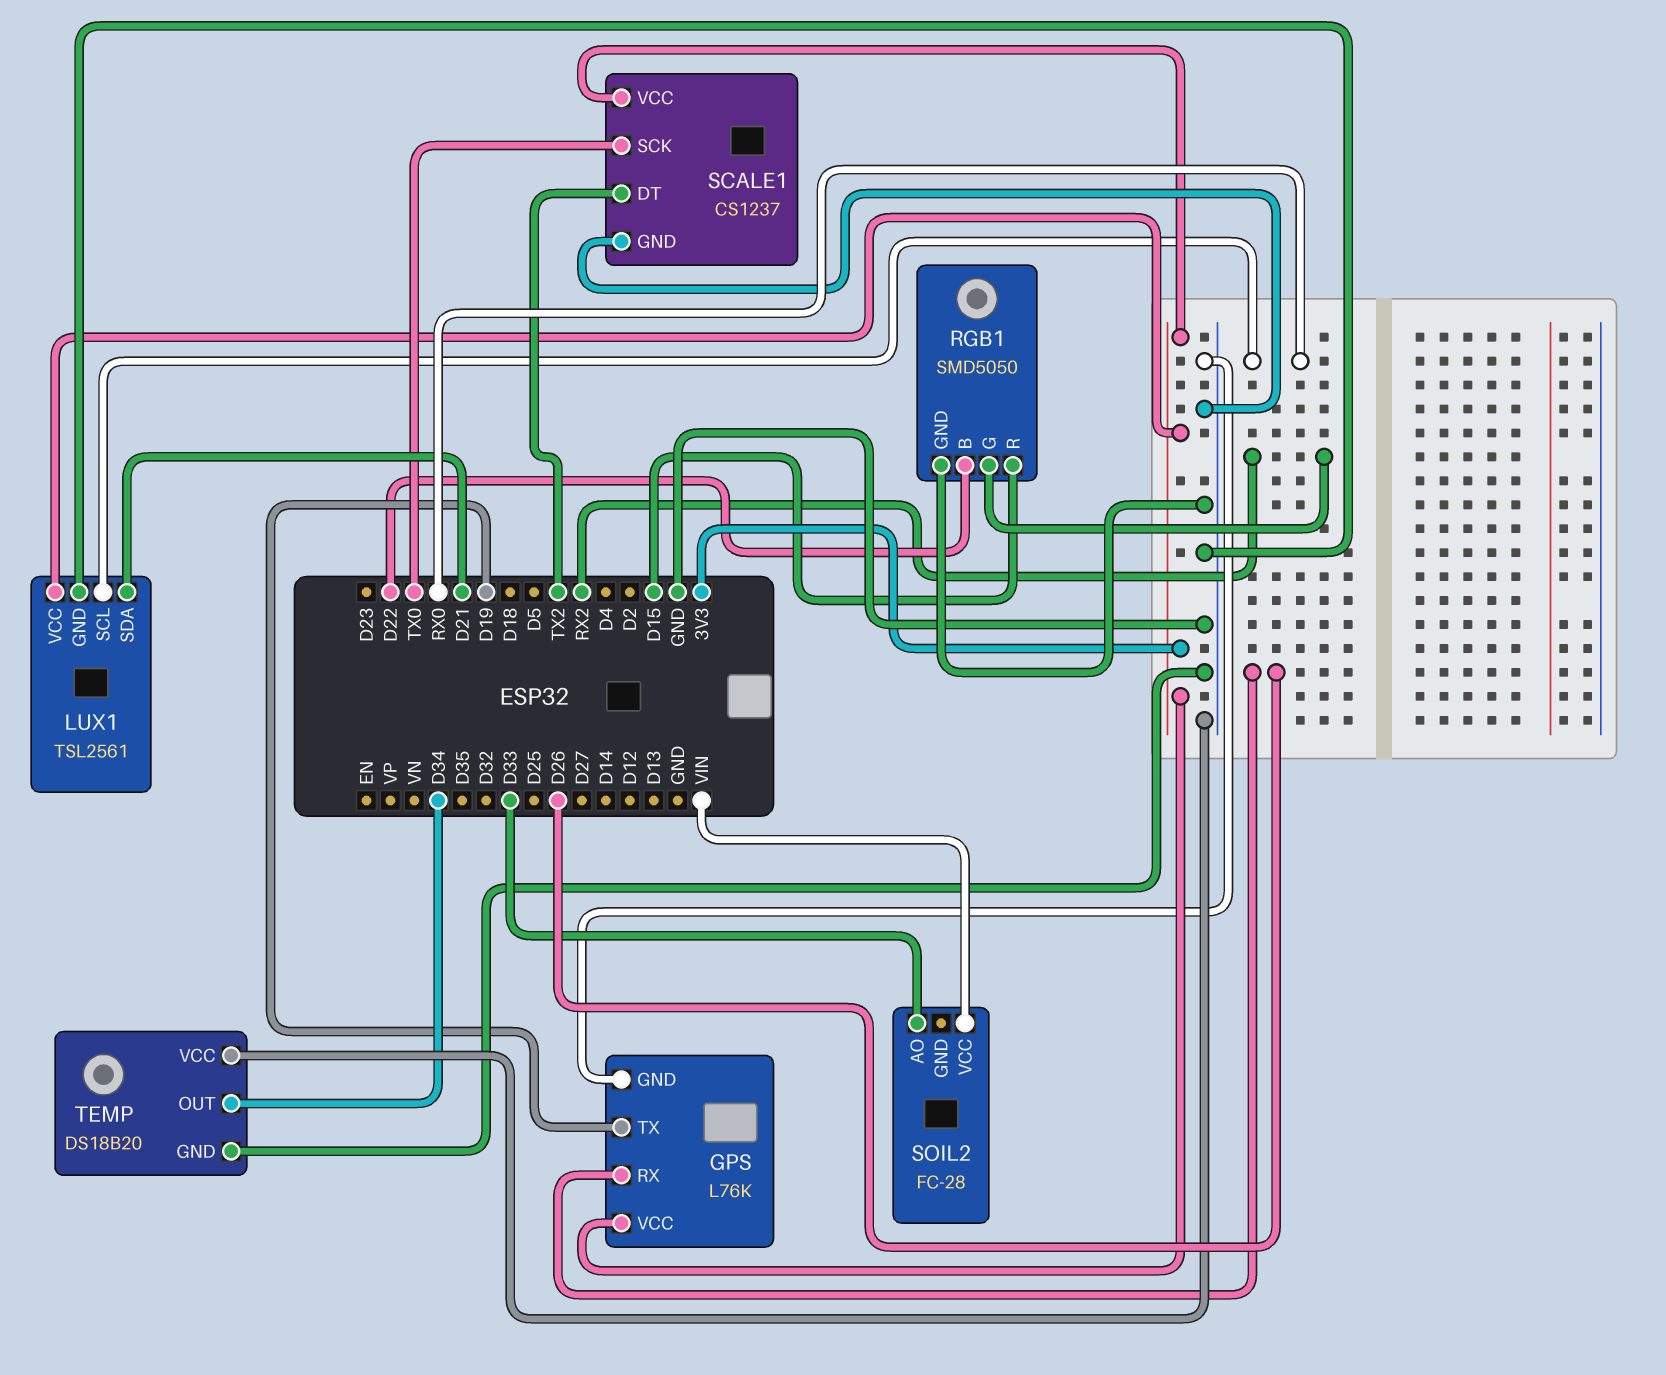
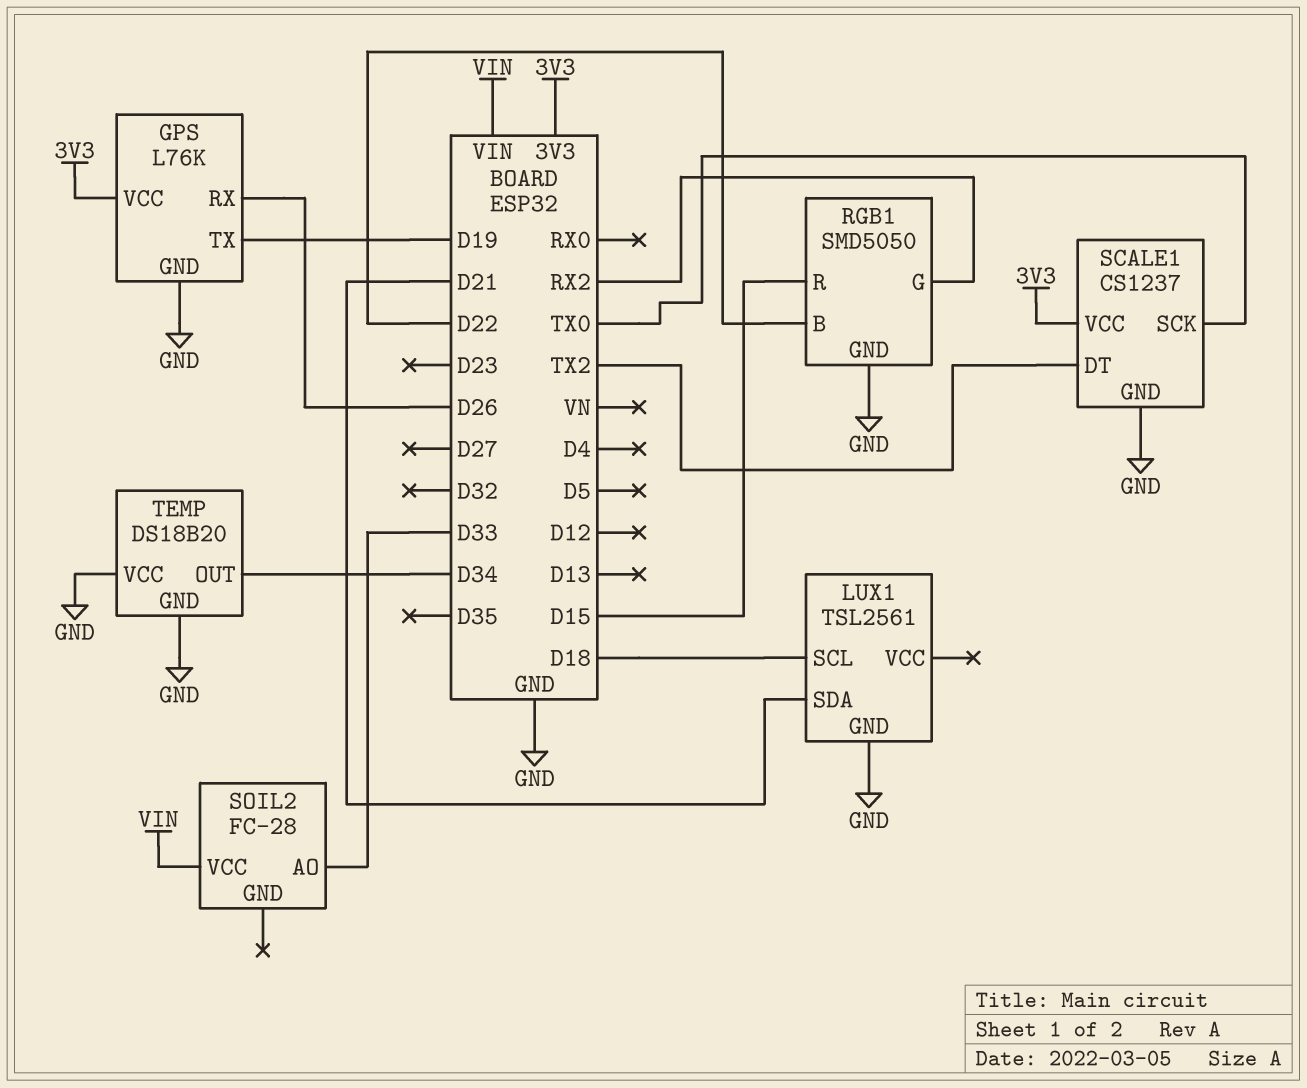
LUX1 pin SCL: RX0 -> D18
LUX1 pin VCC: 3V3 -> none

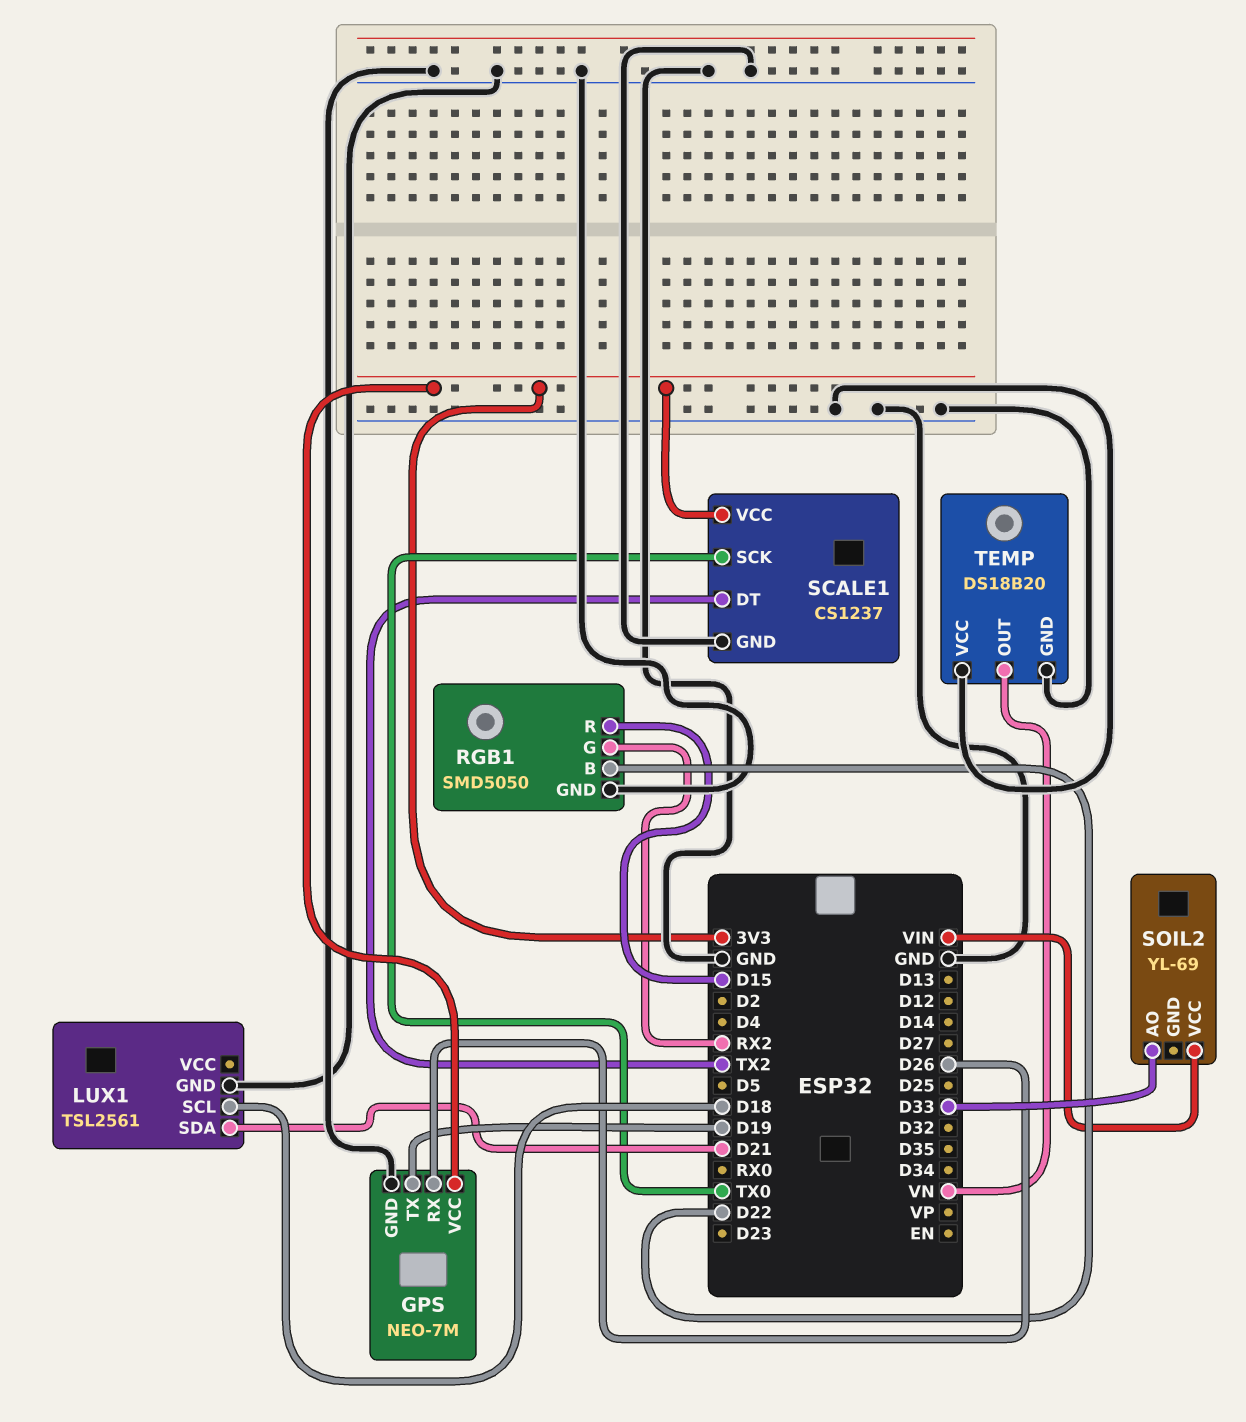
GPS: L76K -> NEO-7M
SOIL2: FC-28 -> YL-69
TEMP pin OUT: D34 -> VN

